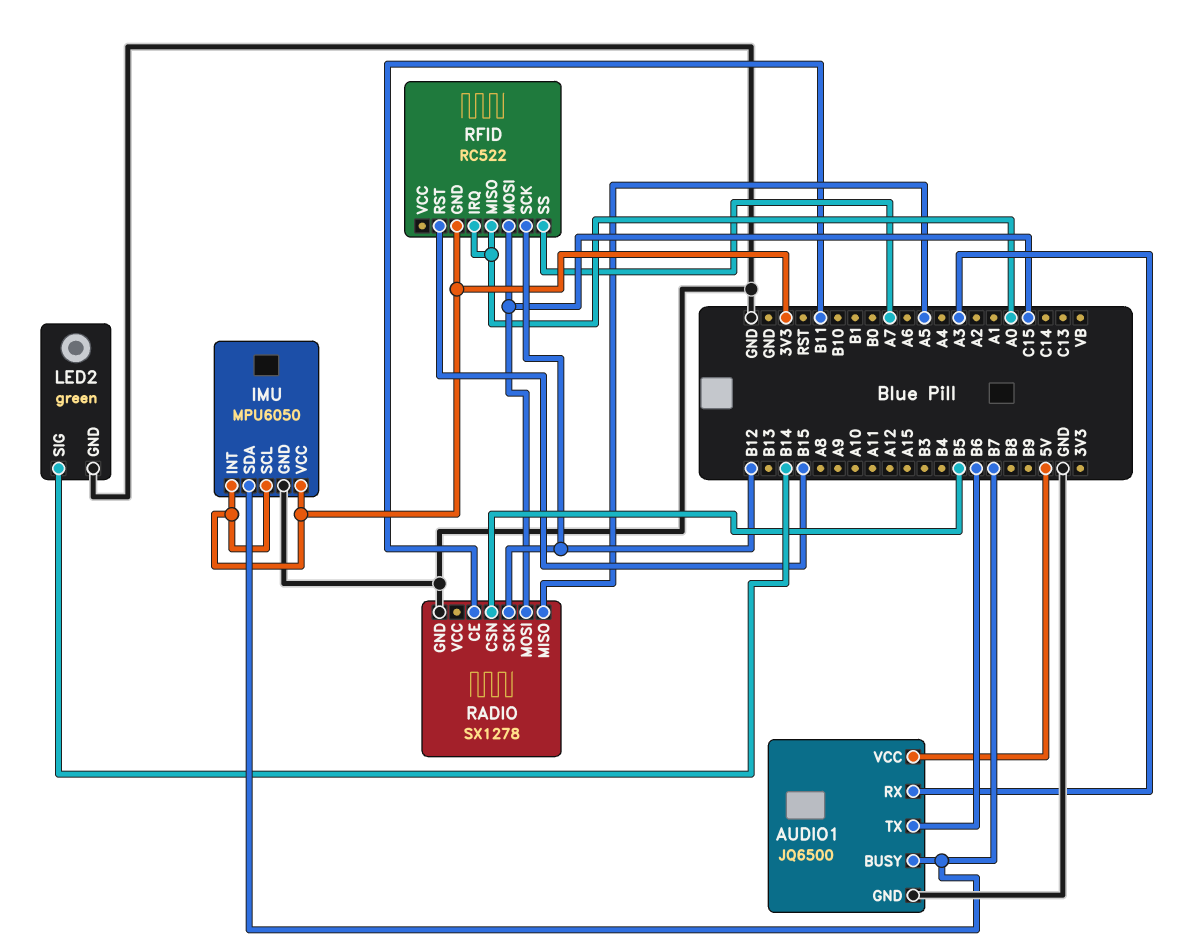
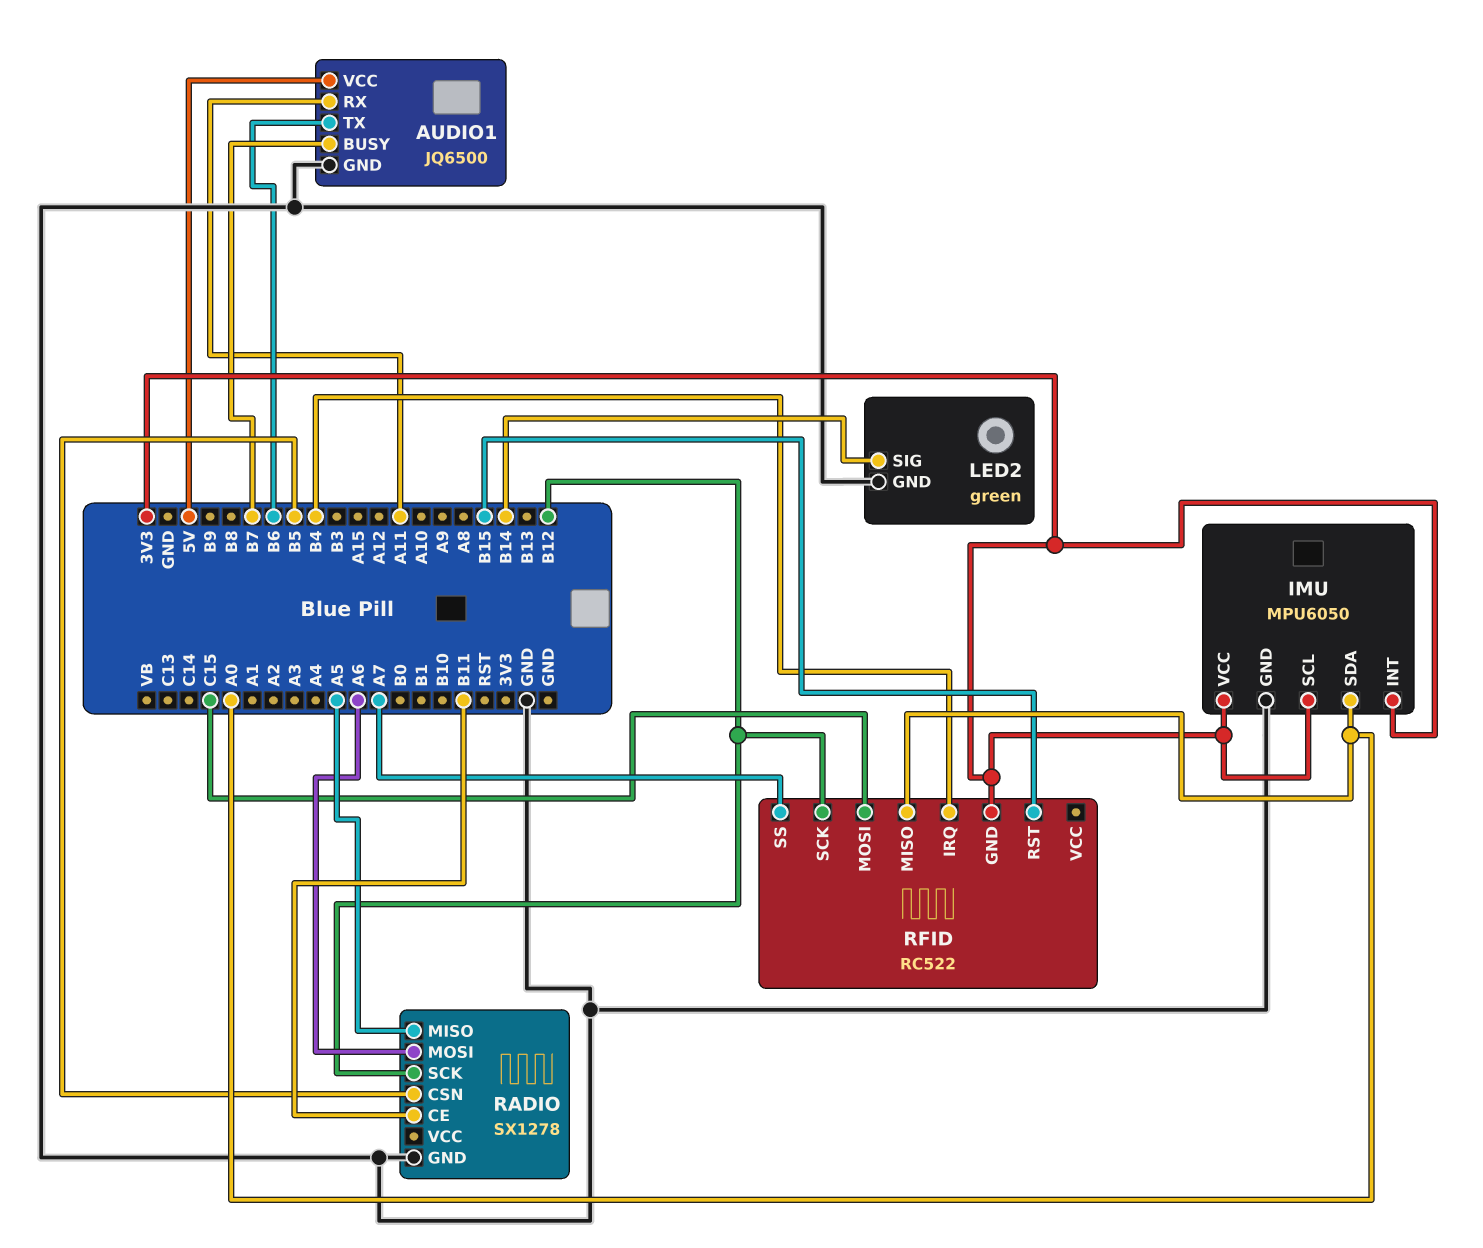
AUDIO1 pin RX: A3 -> A11
IMU pin SDA: B7 -> A0
RADIO pin MOSI: C15 -> A6
RFID pin IRQ: A0 -> B4

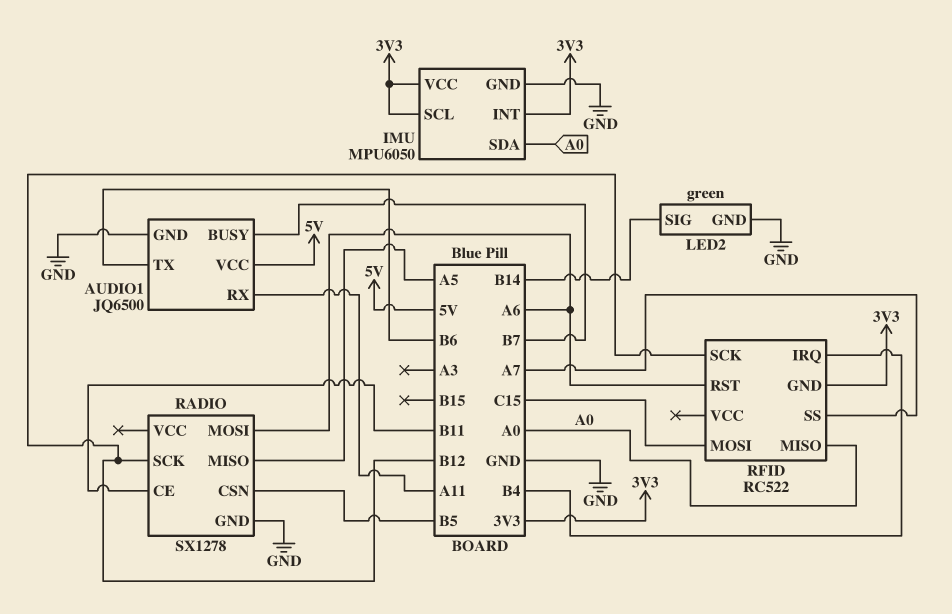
RFID pin RST: B15 -> A6

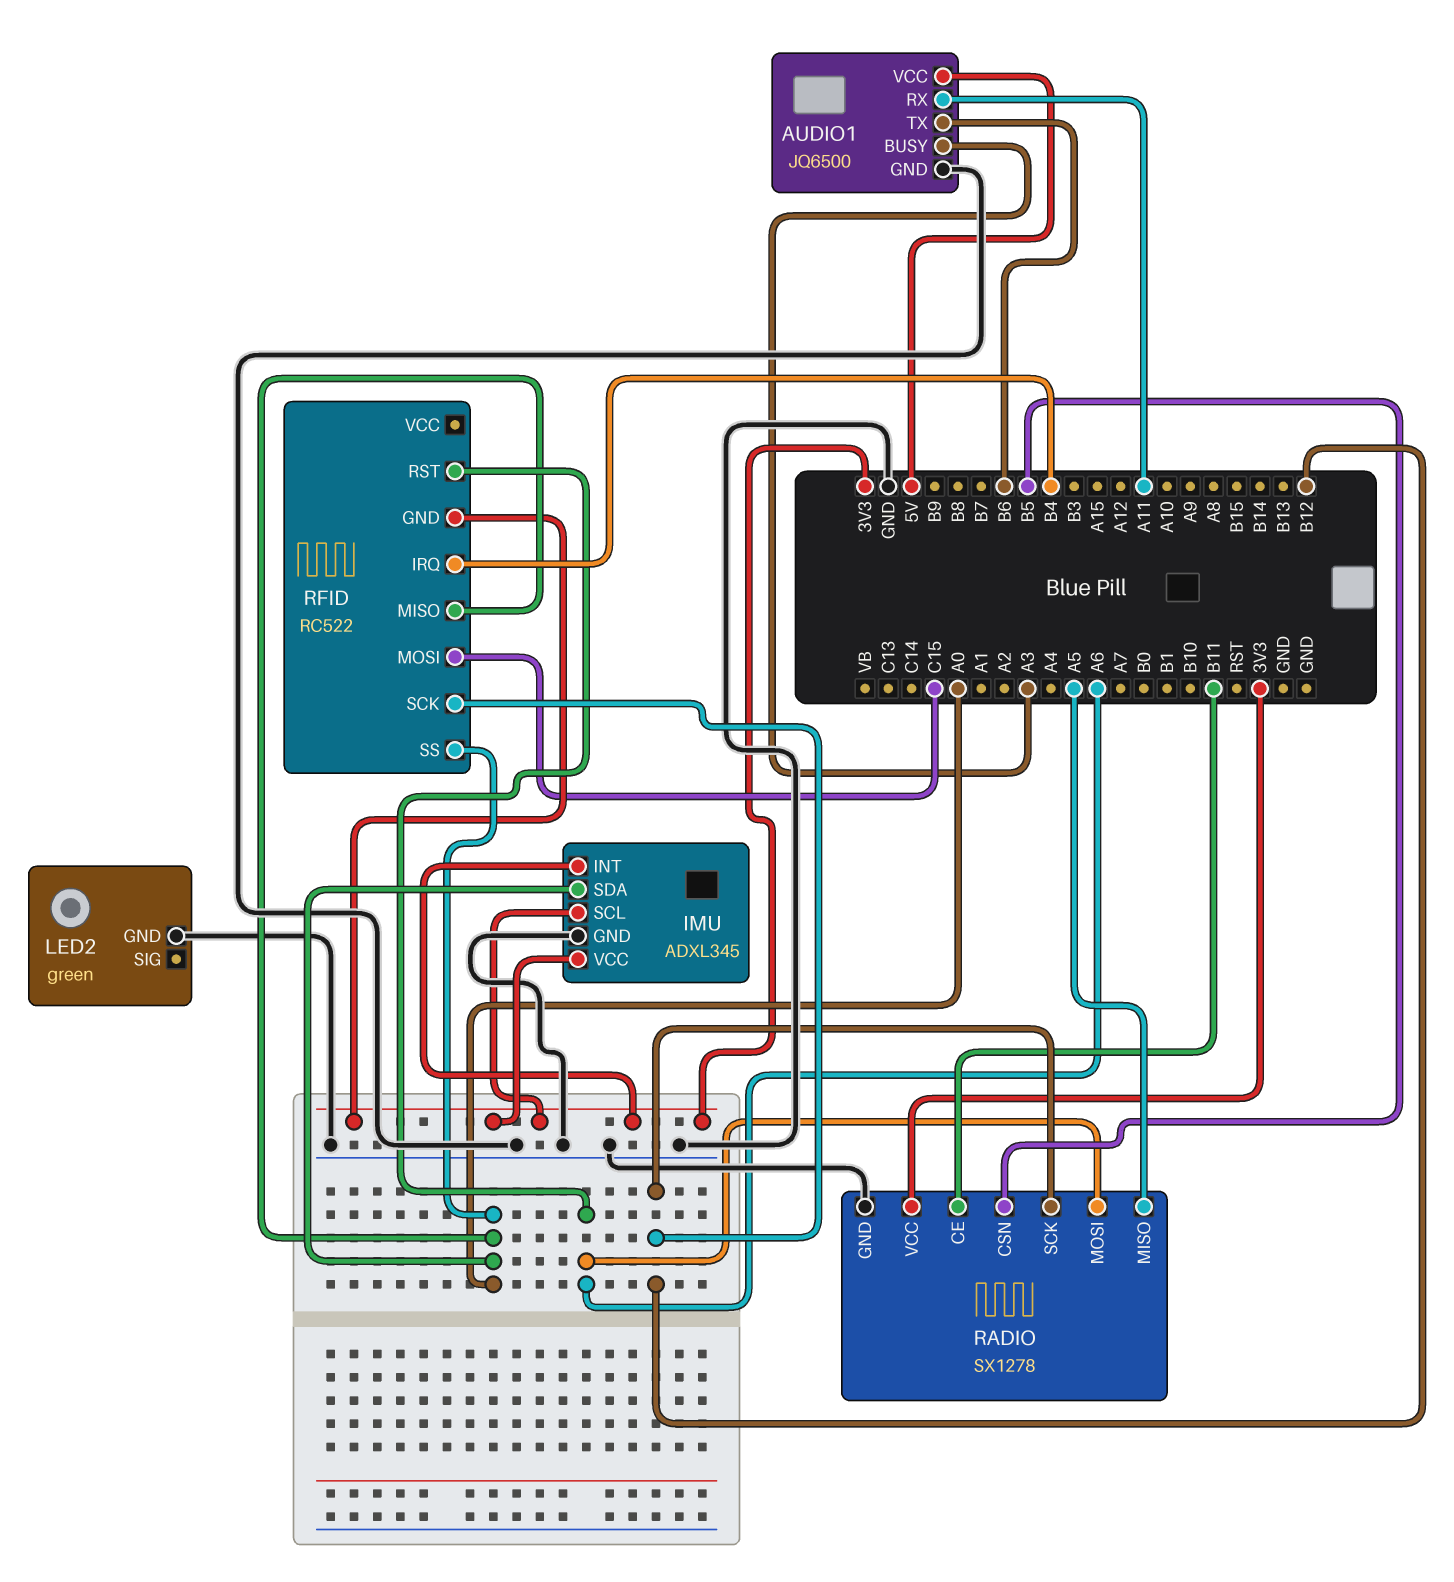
AUDIO1 pin BUSY: B7 -> A3
IMU: MPU6050 -> ADXL345
LED2 pin SIG: B14 -> none
RADIO pin VCC: none -> 3V3
RFID pin SS: A7 -> A0

